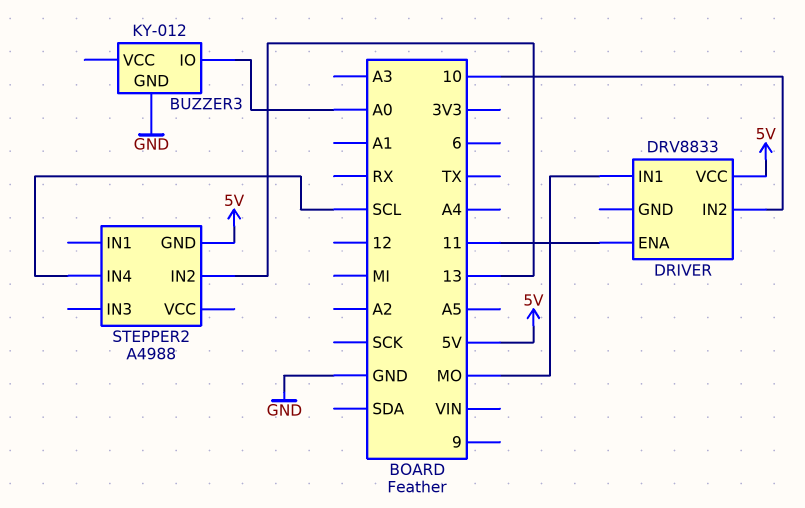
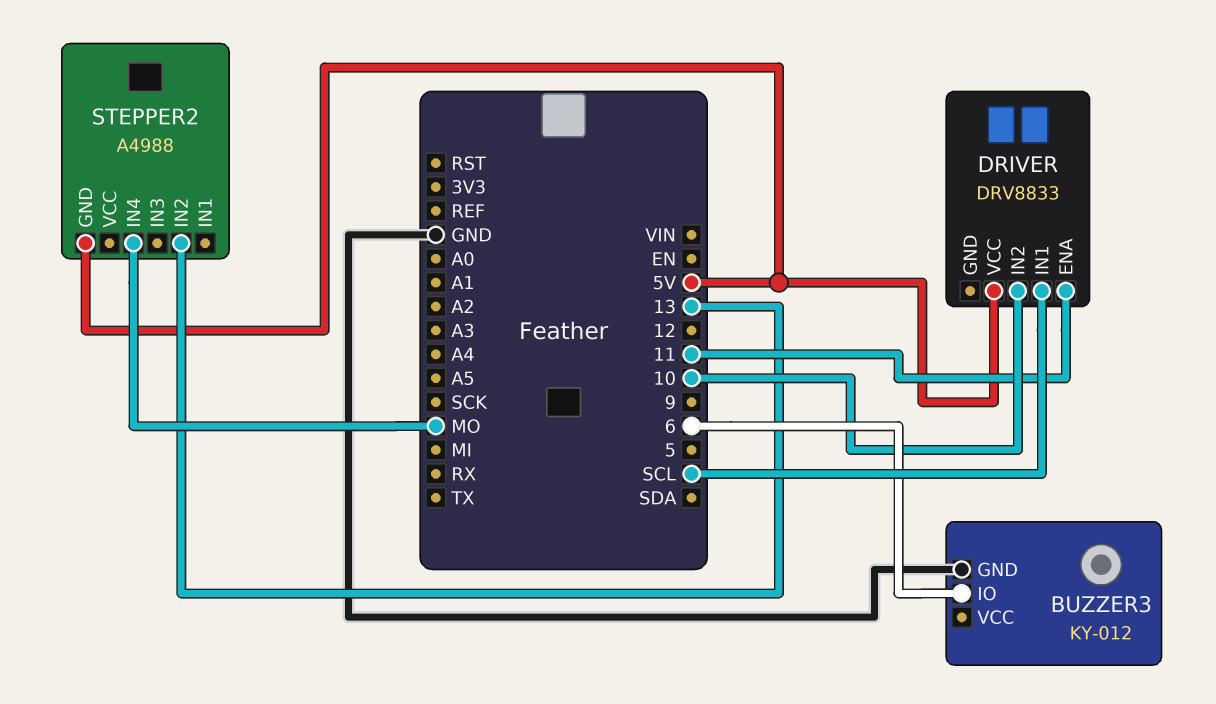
BUZZER3 pin IO: A0 -> 6
DRIVER pin IN1: MO -> SCL
STEPPER2 pin IN4: SCL -> MO

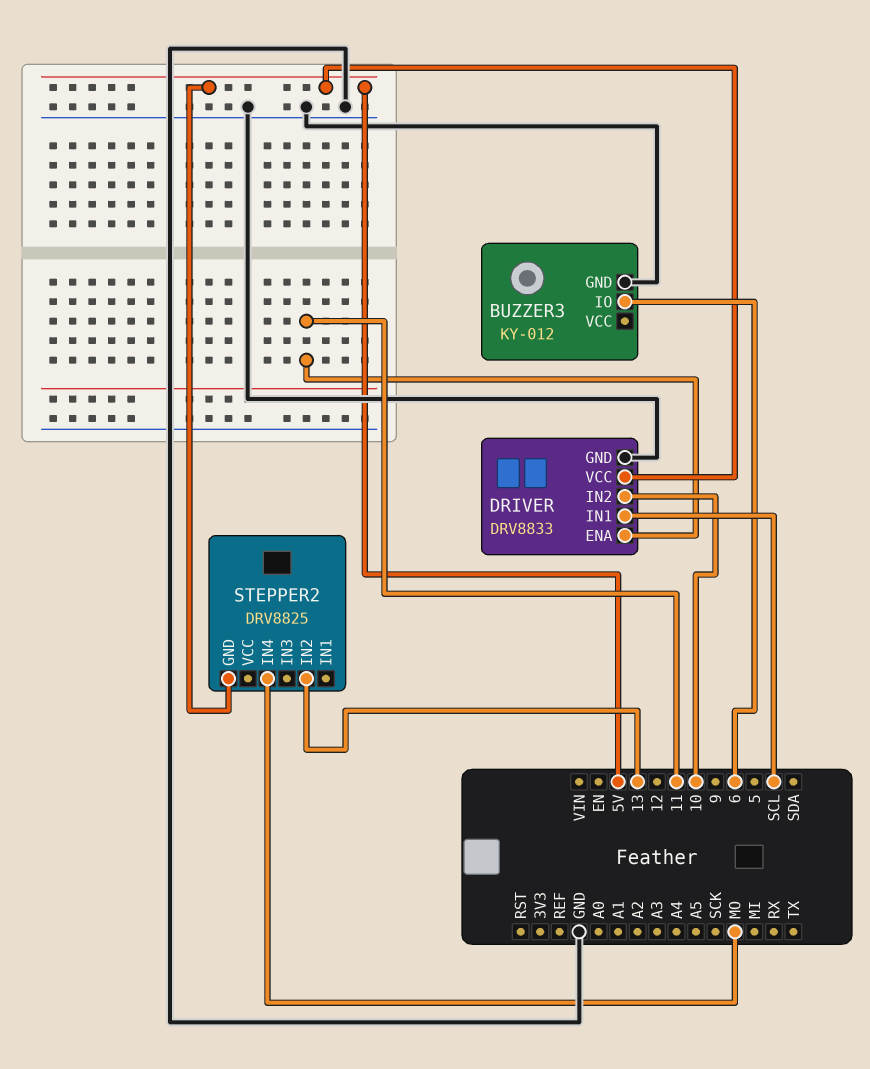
DRIVER pin GND: none -> GND
STEPPER2: A4988 -> DRV8825

